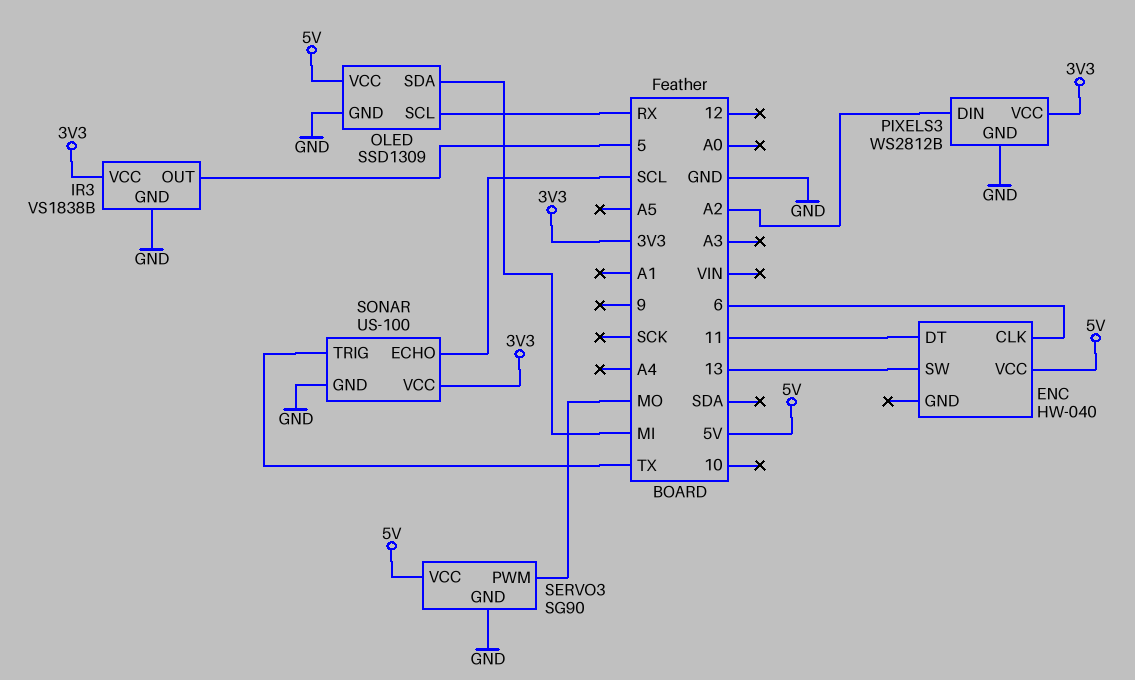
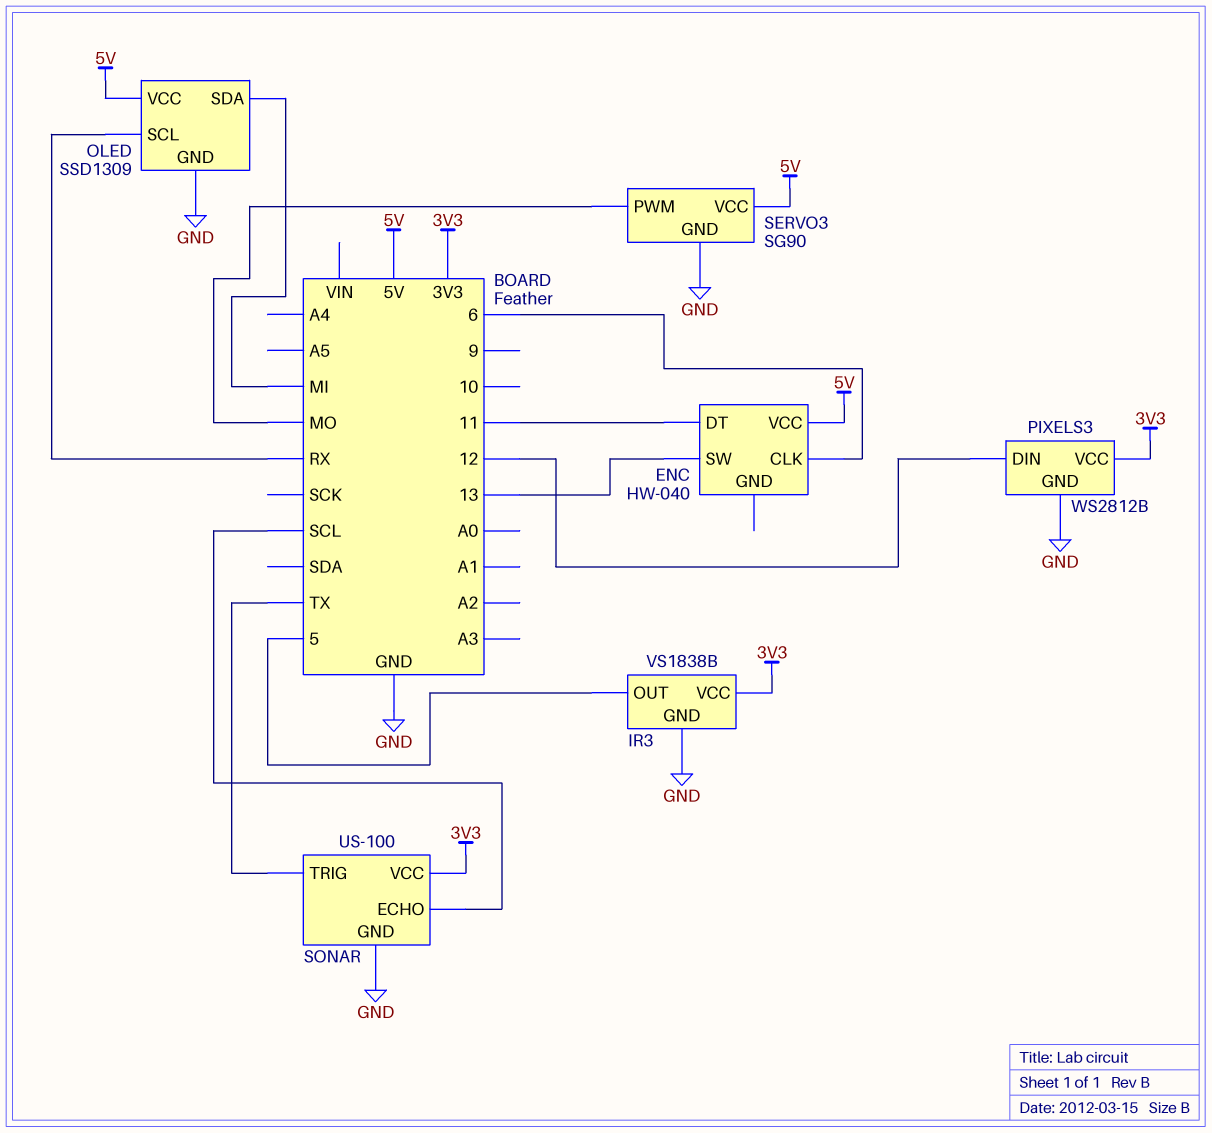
PIXELS3 pin DIN: A2 -> 12

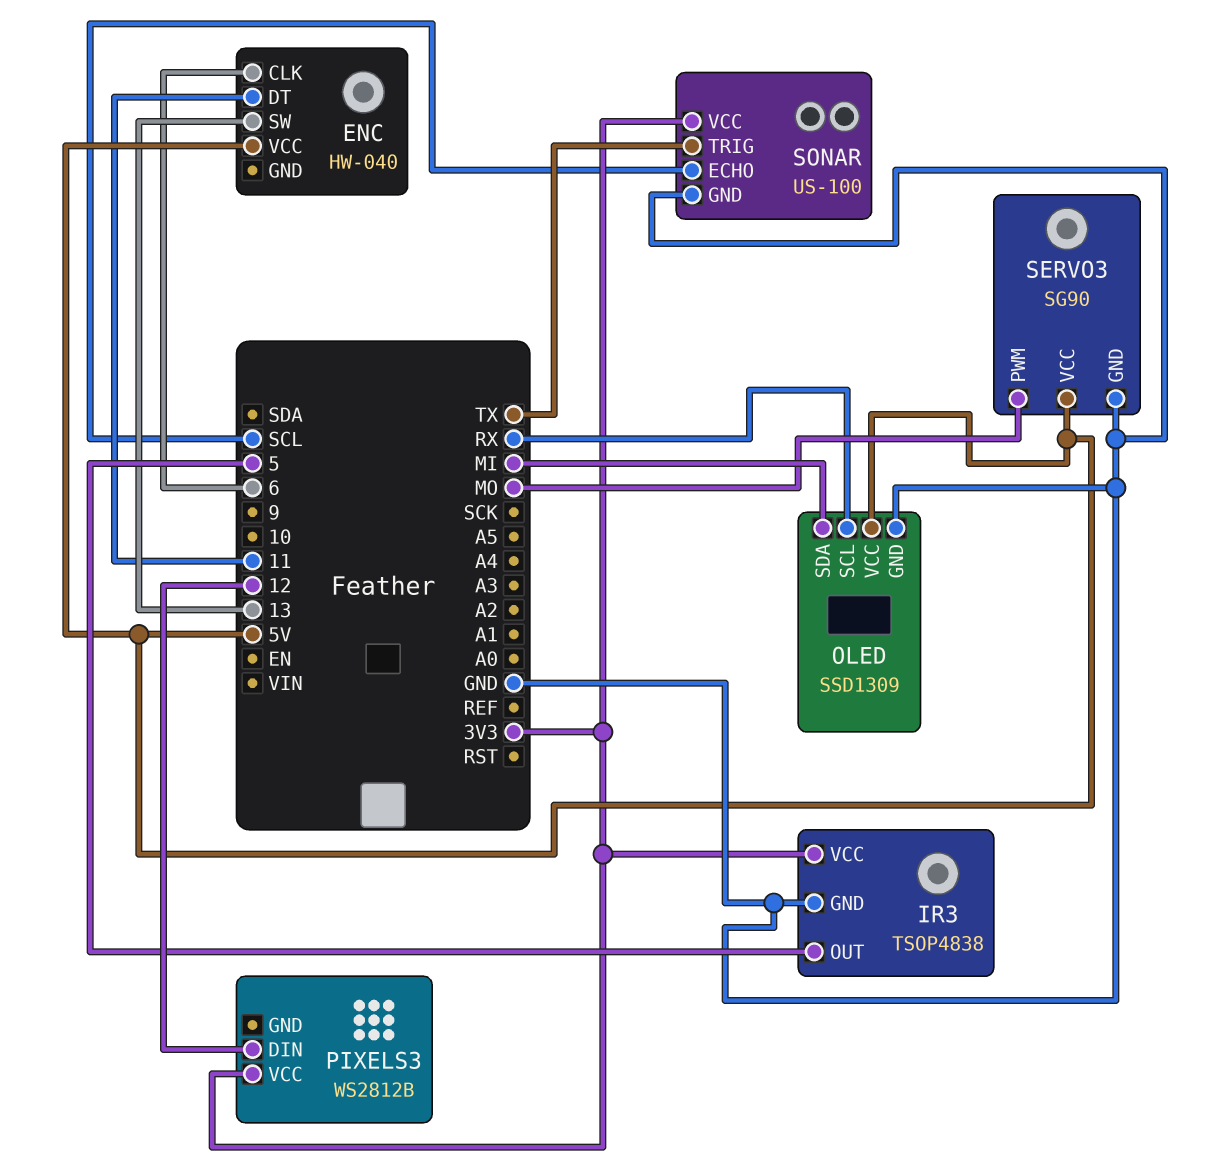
IR3: VS1838B -> TSOP4838
PIXELS3 pin GND: GND -> none

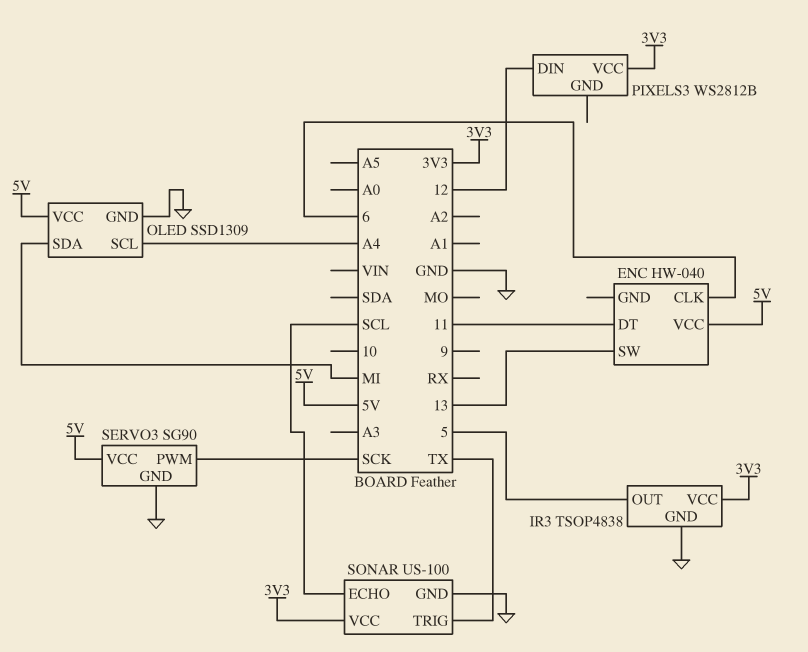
OLED pin SCL: RX -> A4
SERVO3 pin PWM: MO -> SCK

